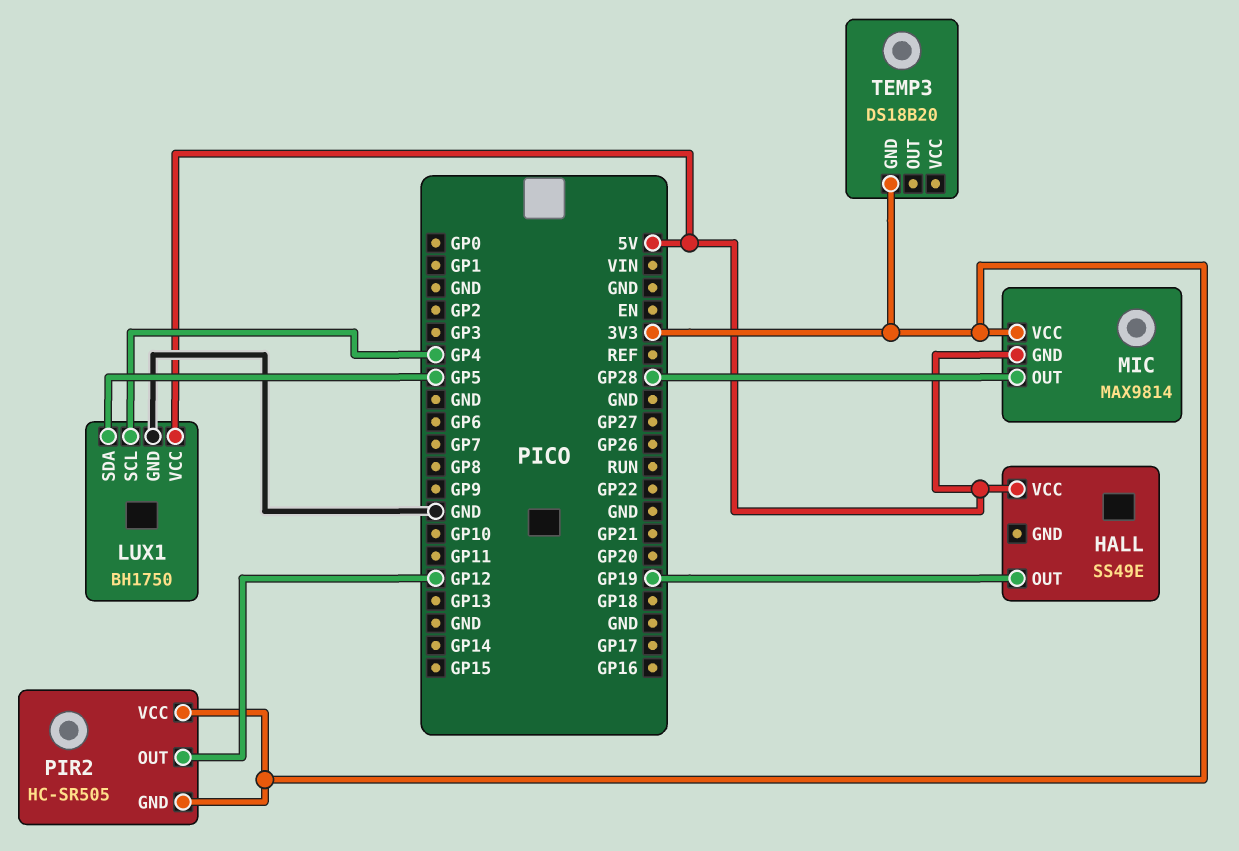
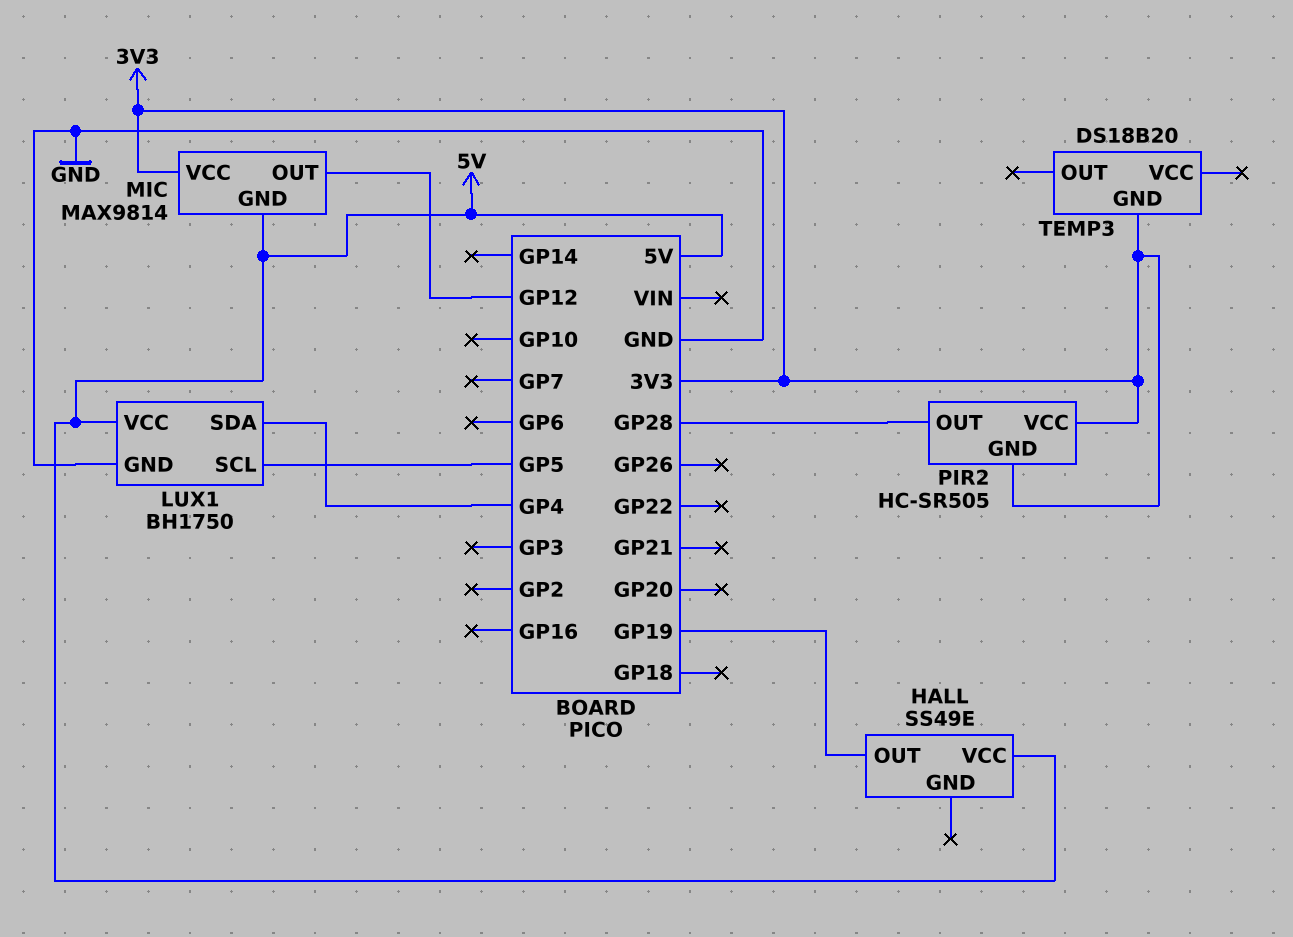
LUX1 pin SCL: GP4 -> GP5
LUX1 pin SDA: GP5 -> GP4
MIC pin OUT: GP28 -> GP12
PIR2 pin OUT: GP12 -> GP28

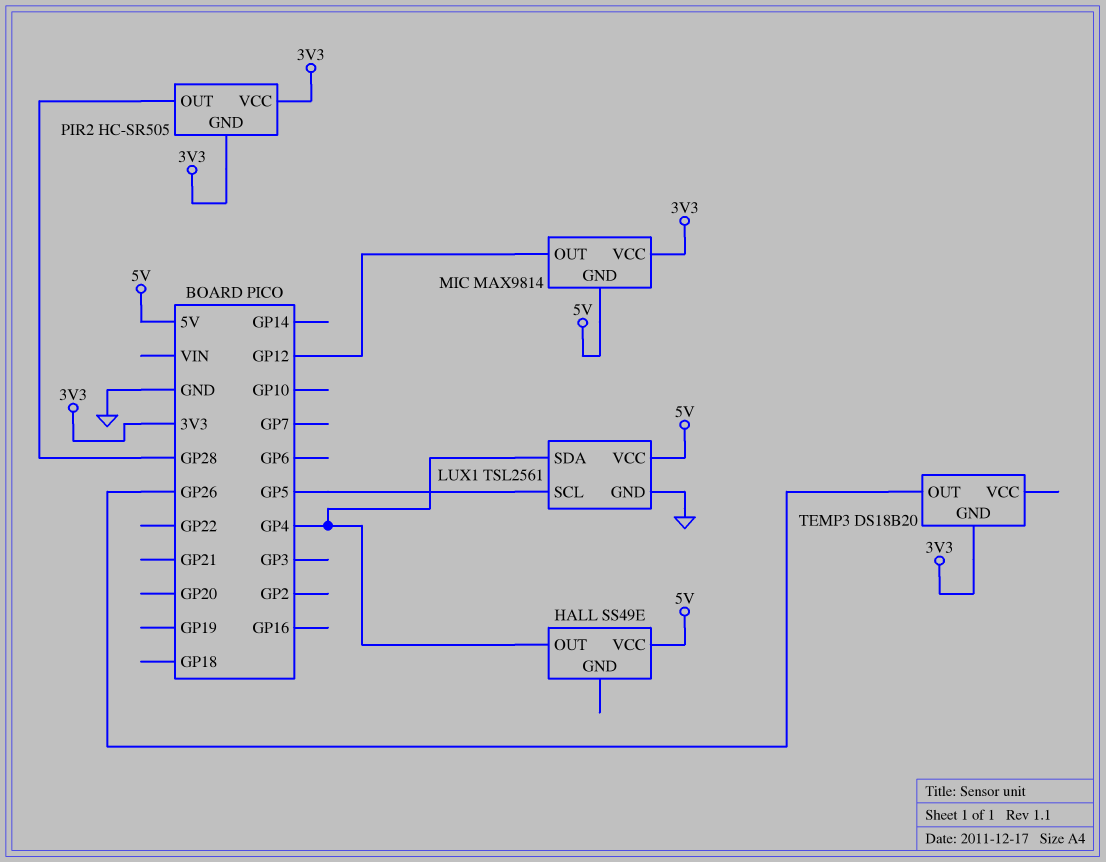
HALL pin OUT: GP19 -> GP4
LUX1: BH1750 -> TSL2561
TEMP3 pin OUT: none -> GP26

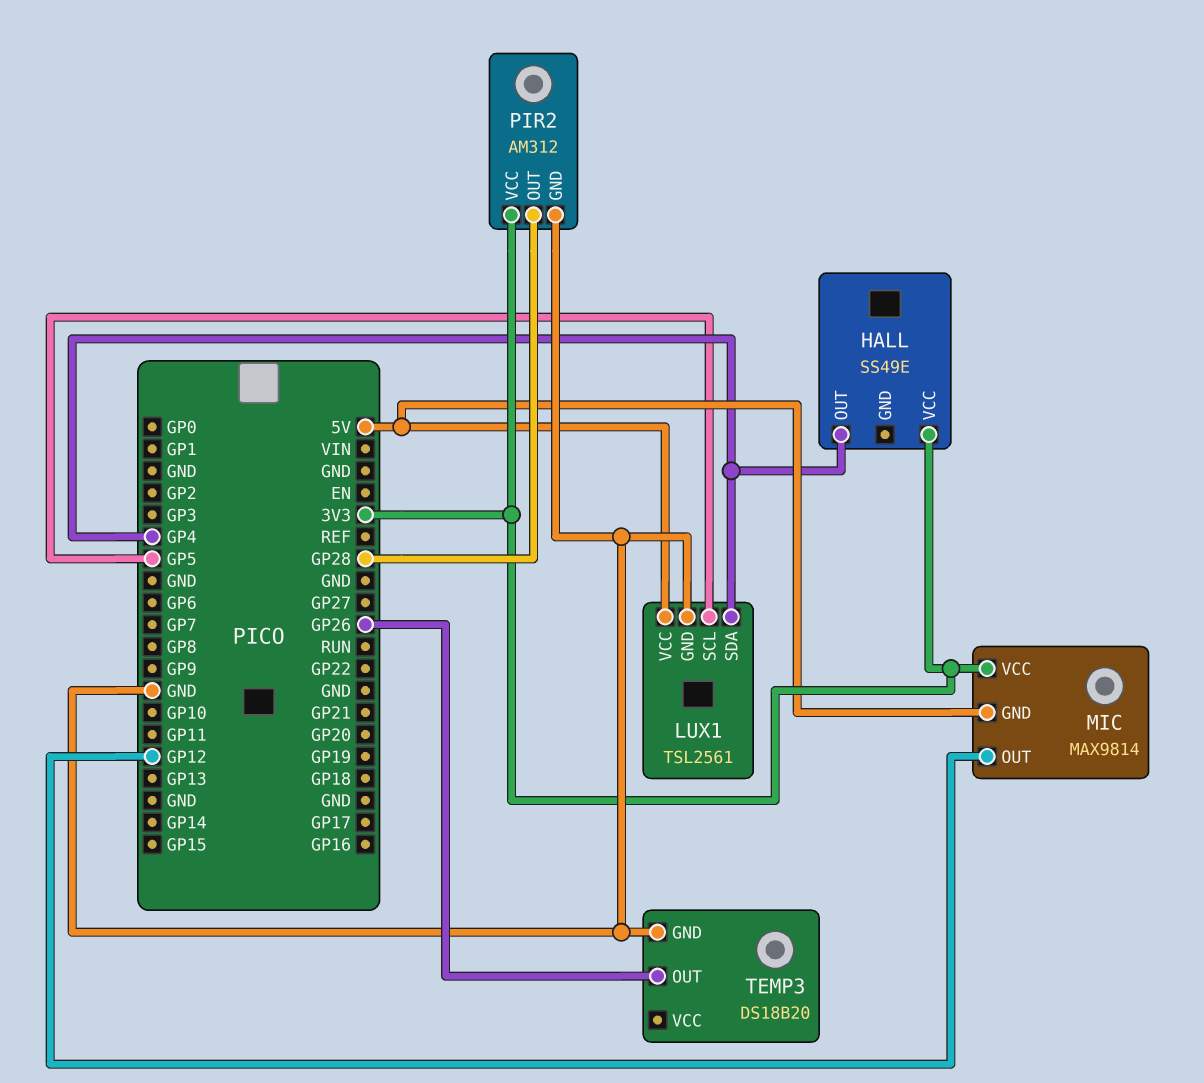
HALL pin VCC: 5V -> 3V3
PIR2: HC-SR505 -> AM312
PIR2 pin GND: 3V3 -> GND
TEMP3 pin GND: 3V3 -> GND

